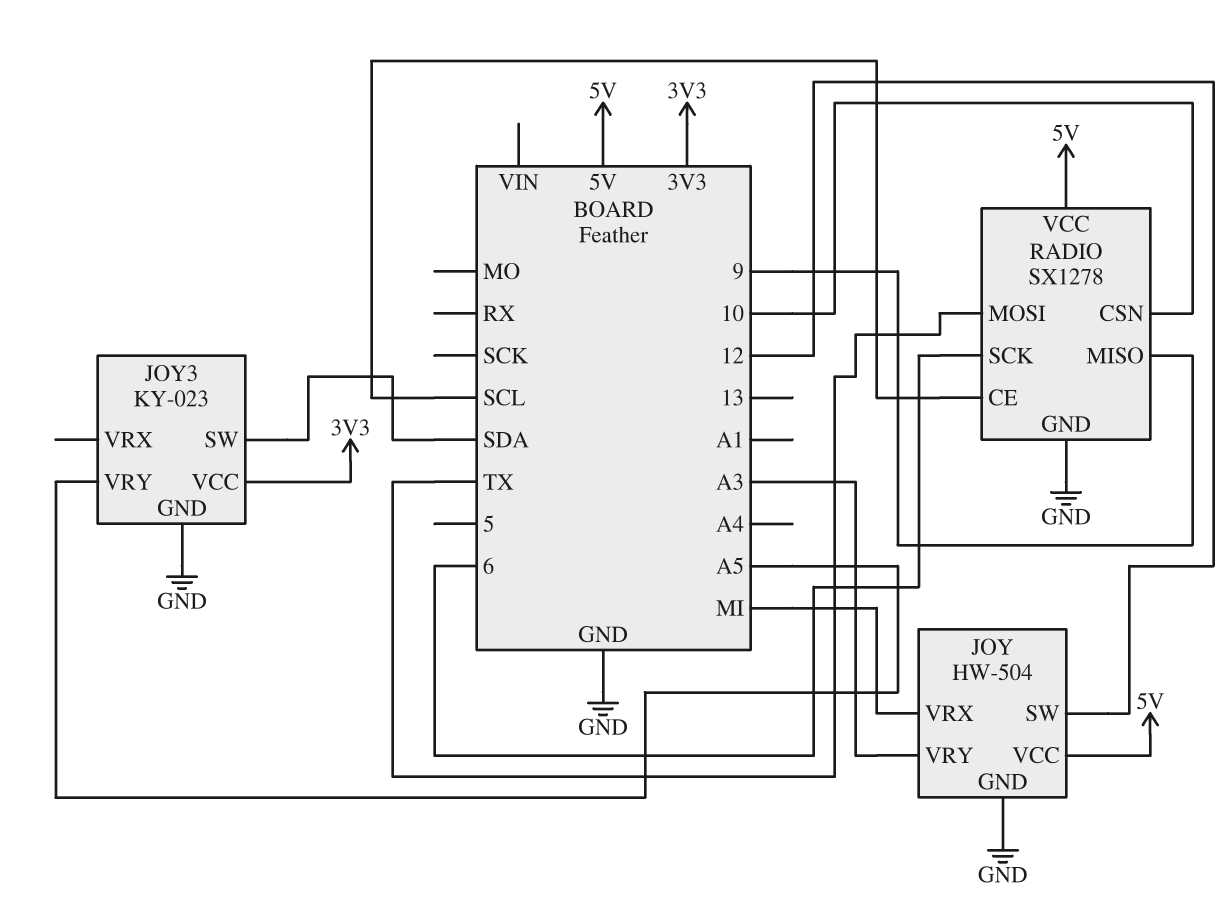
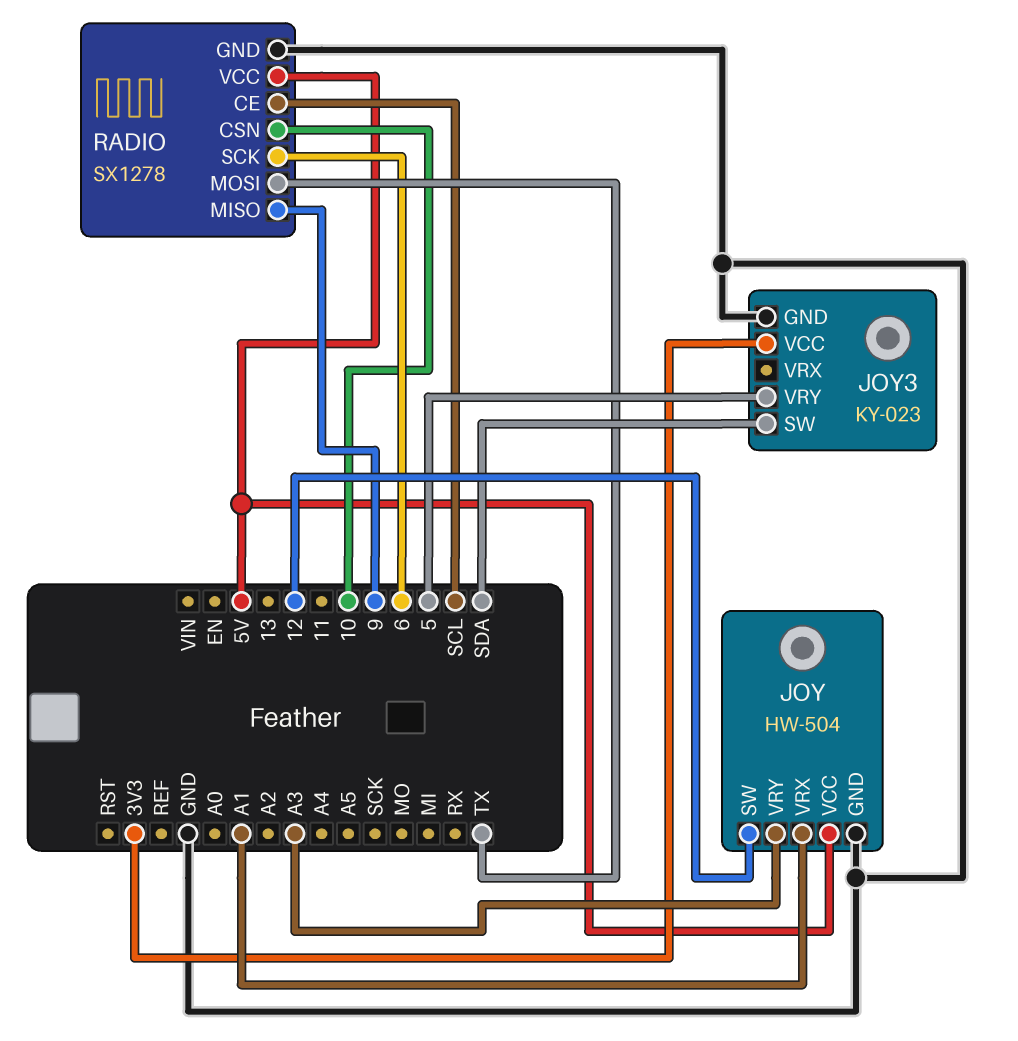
JOY pin VRX: MI -> A1
JOY3 pin VRY: A5 -> 5

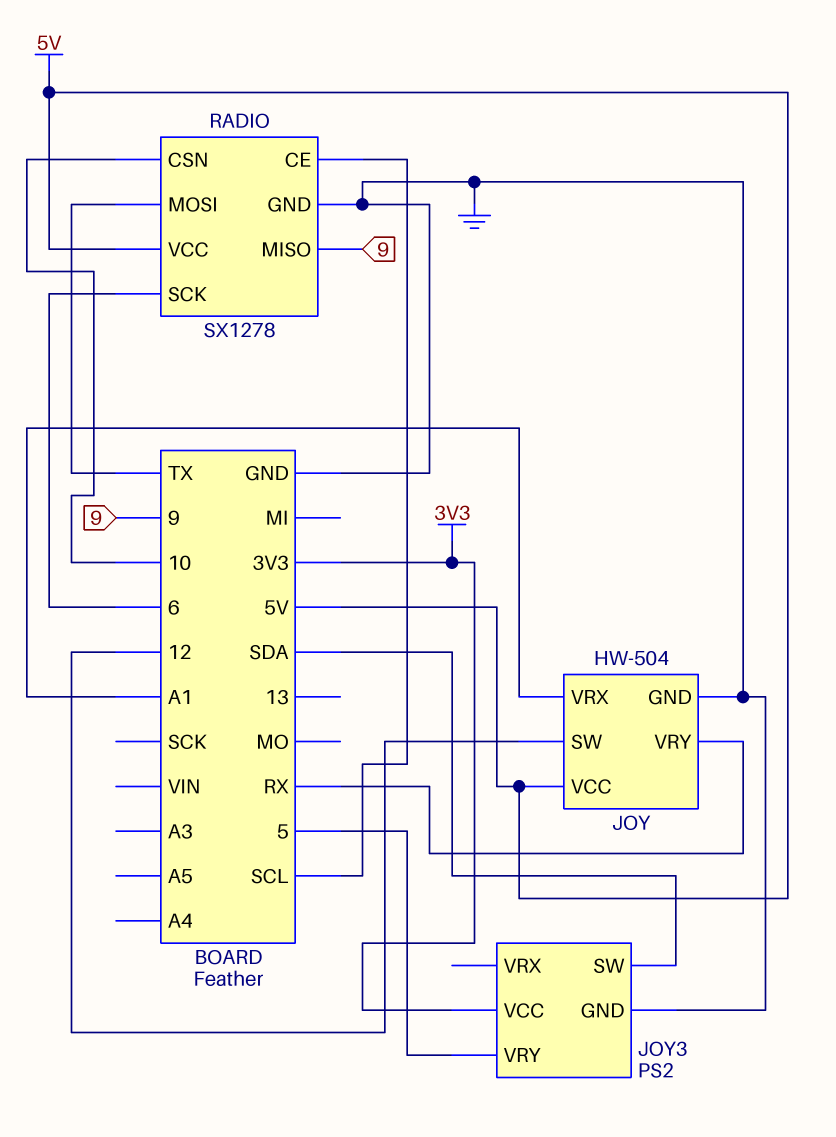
JOY pin VRY: A3 -> RX
JOY3: KY-023 -> PS2

